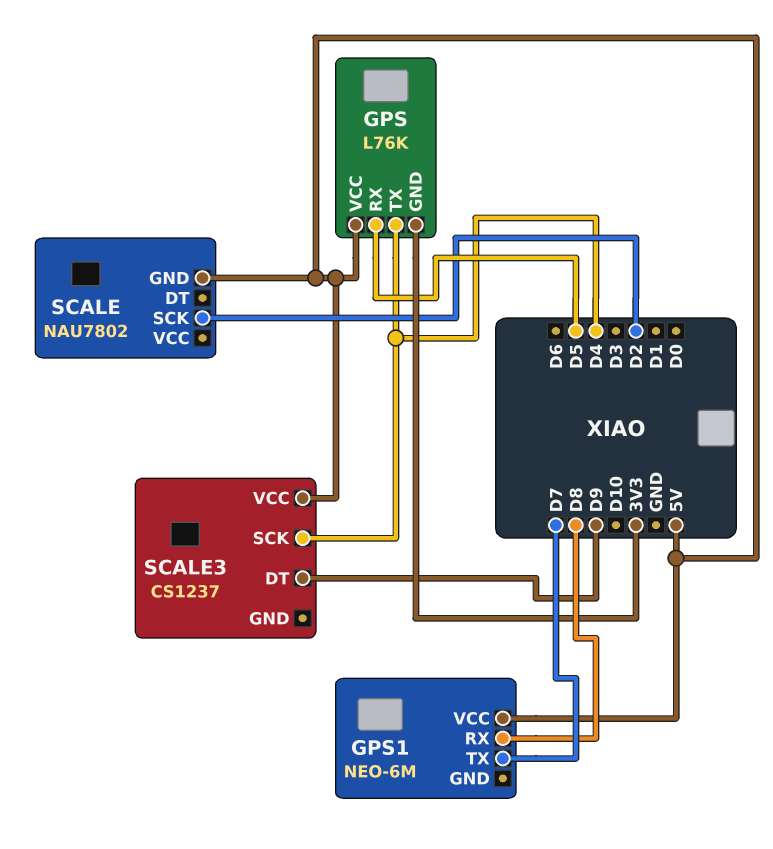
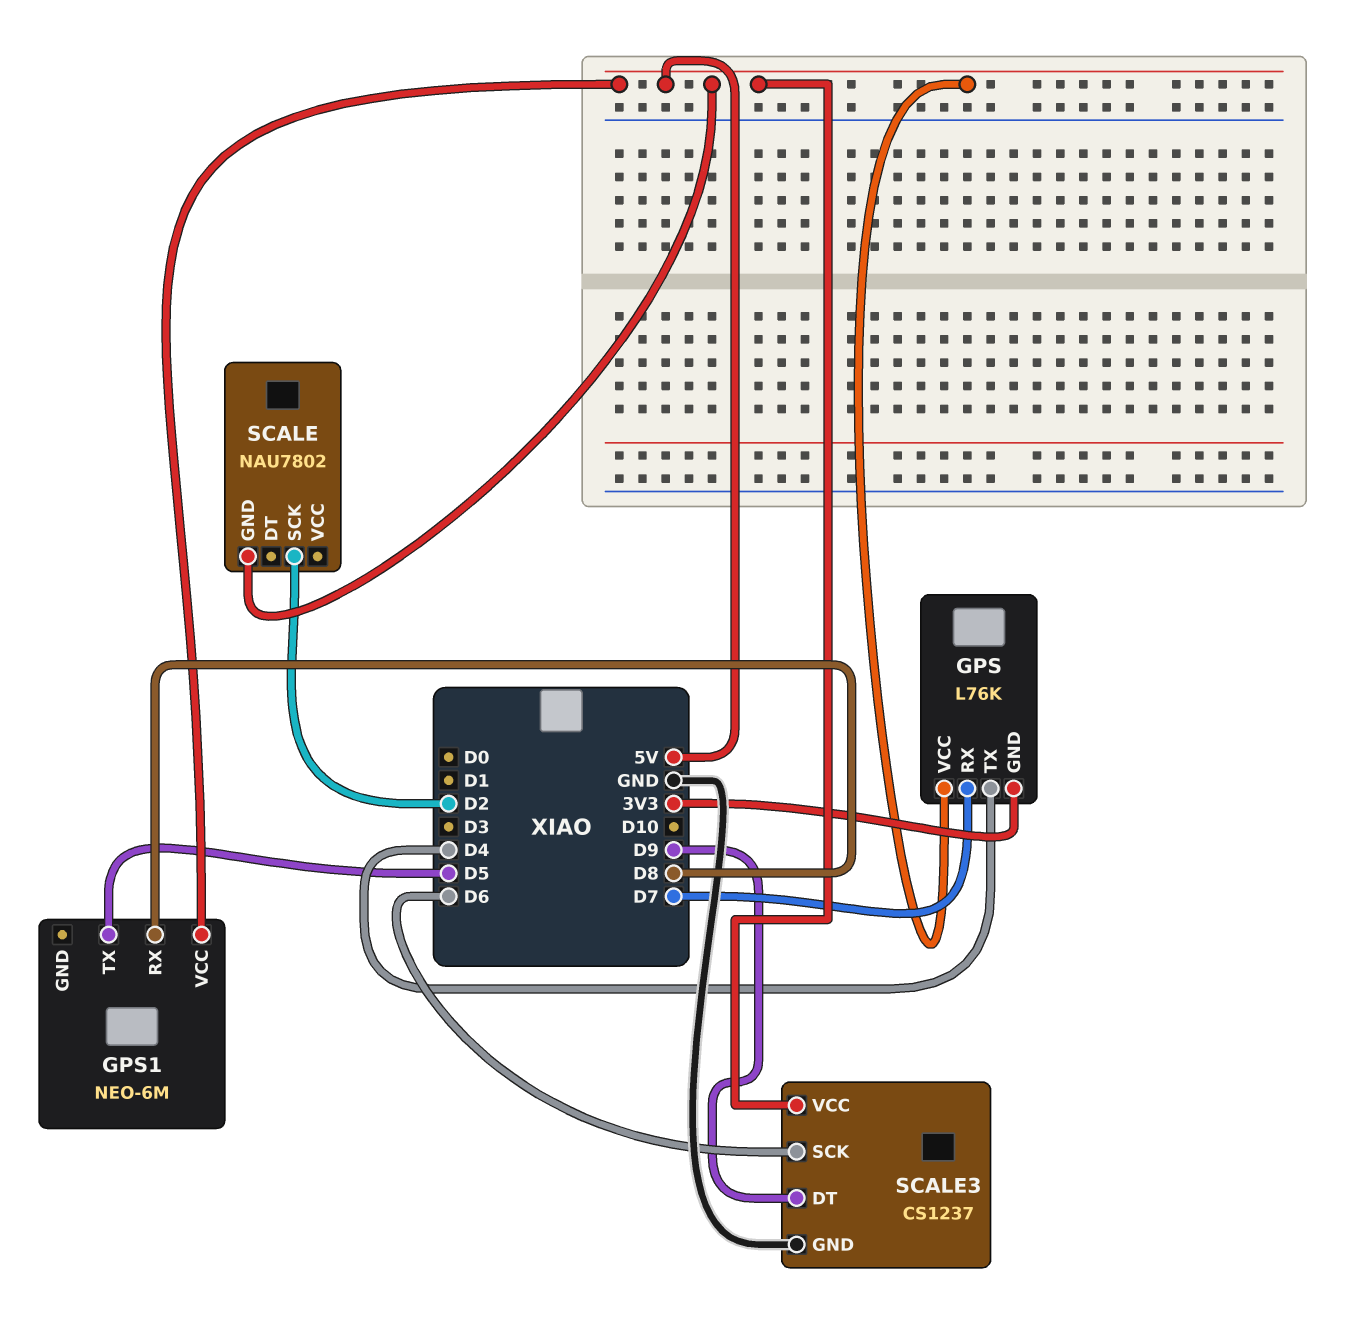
GPS pin RX: D5 -> D7
GPS1 pin TX: D7 -> D5
SCALE3 pin GND: none -> GND
SCALE3 pin SCK: D4 -> D6

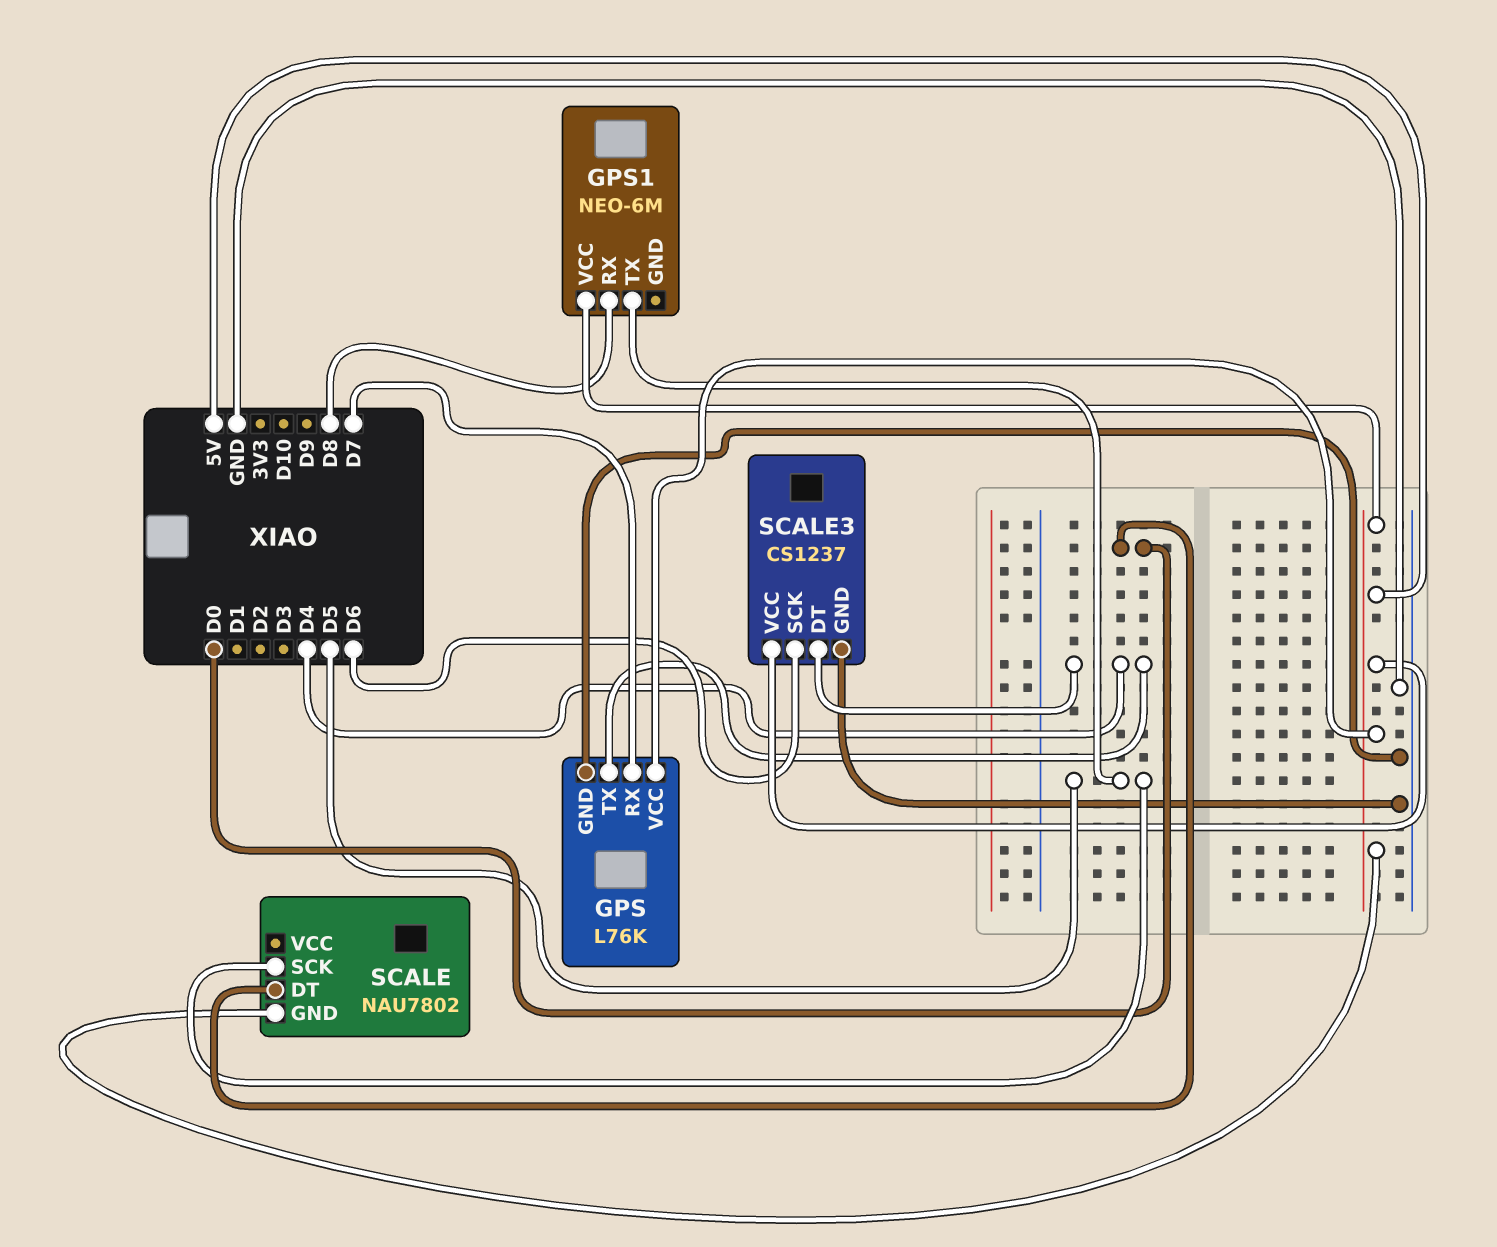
GPS pin GND: 3V3 -> GND
SCALE pin DT: none -> D0
SCALE pin SCK: D2 -> D5
SCALE3 pin DT: D9 -> D4

